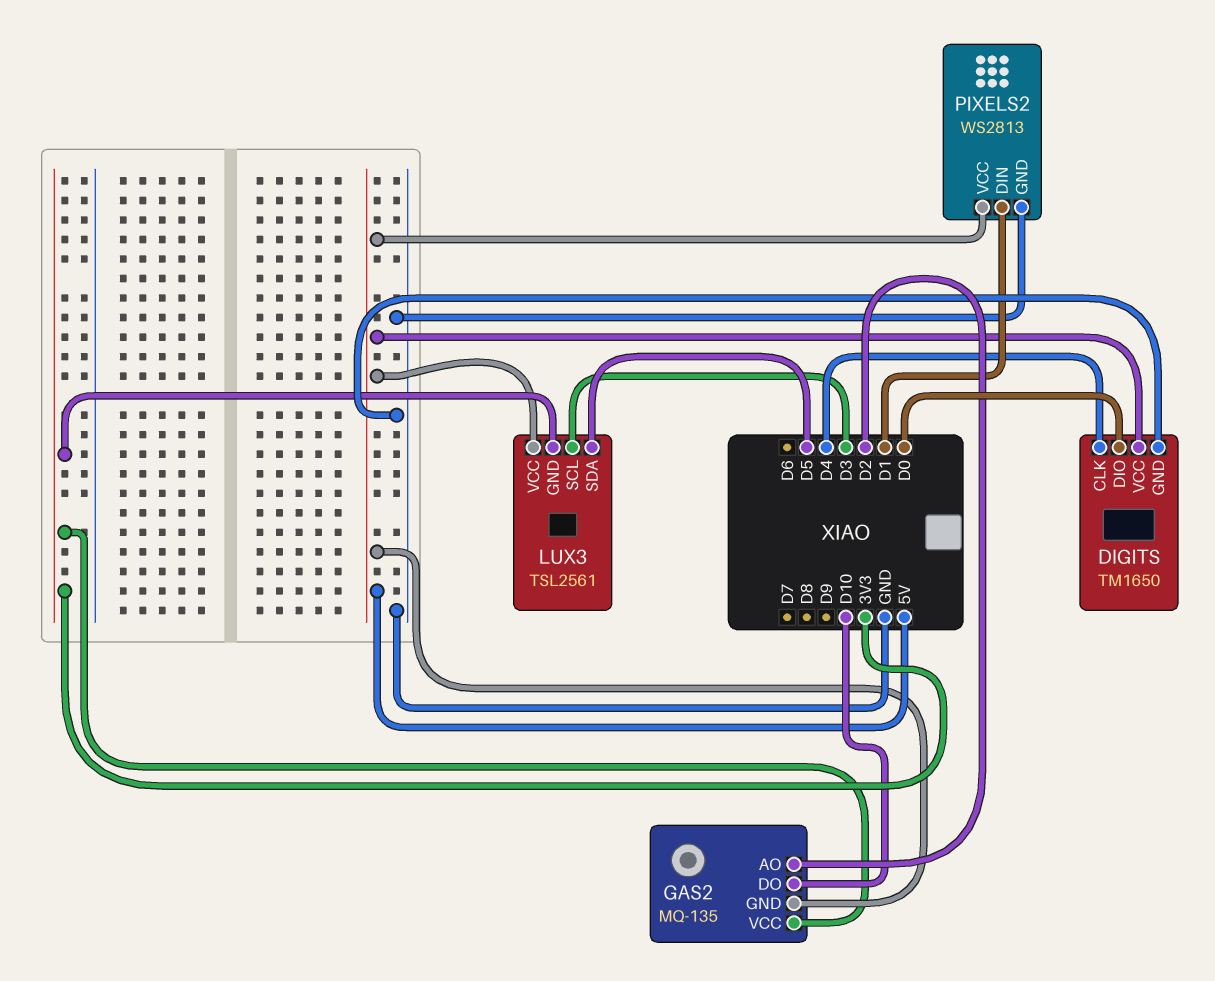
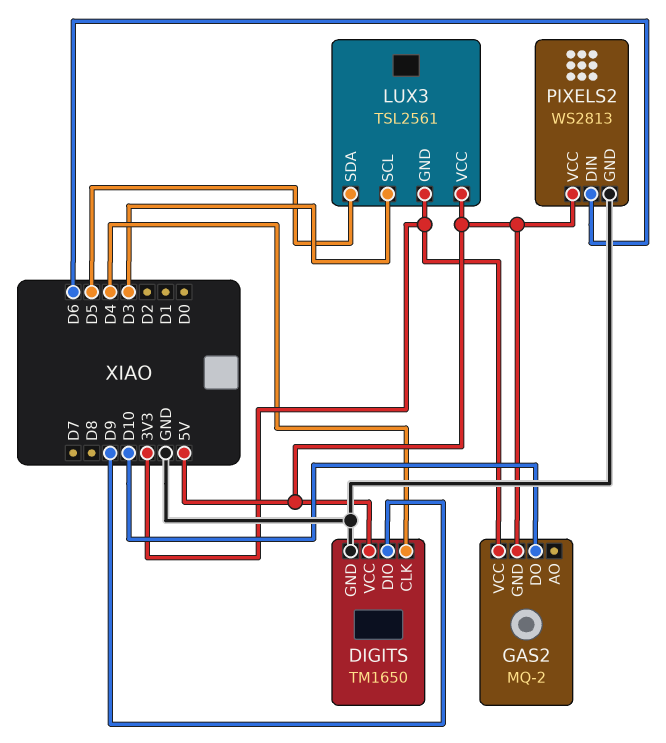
DIGITS pin DIO: D0 -> D9
GAS2: MQ-135 -> MQ-2
GAS2 pin AO: D2 -> none
PIXELS2 pin DIN: D1 -> D6

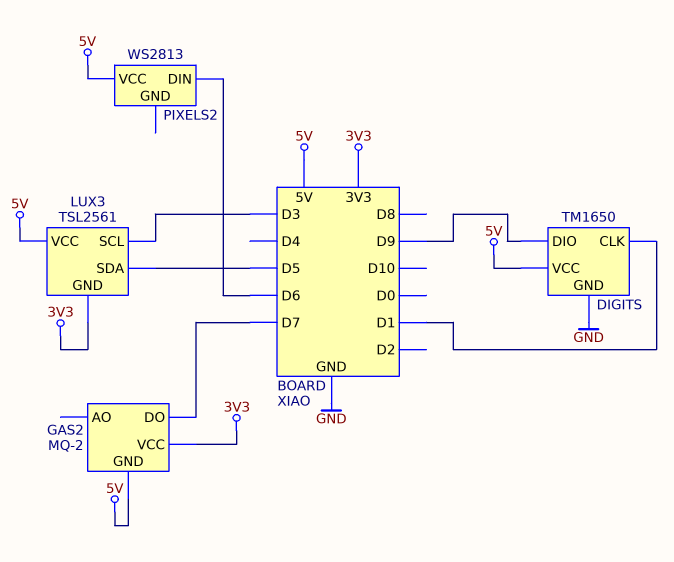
DIGITS pin CLK: D4 -> D1
GAS2 pin DO: D10 -> D7
PIXELS2 pin GND: GND -> none

